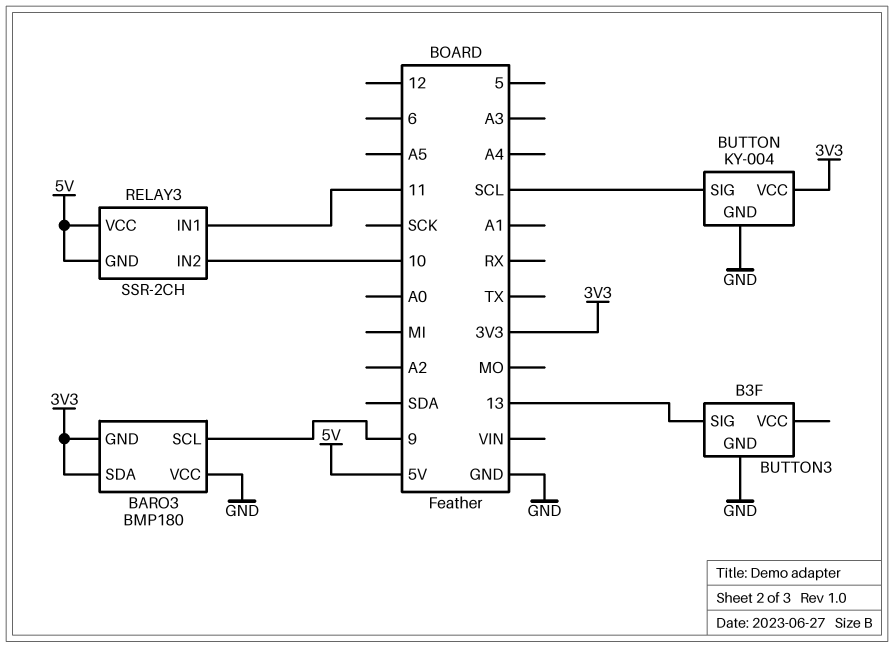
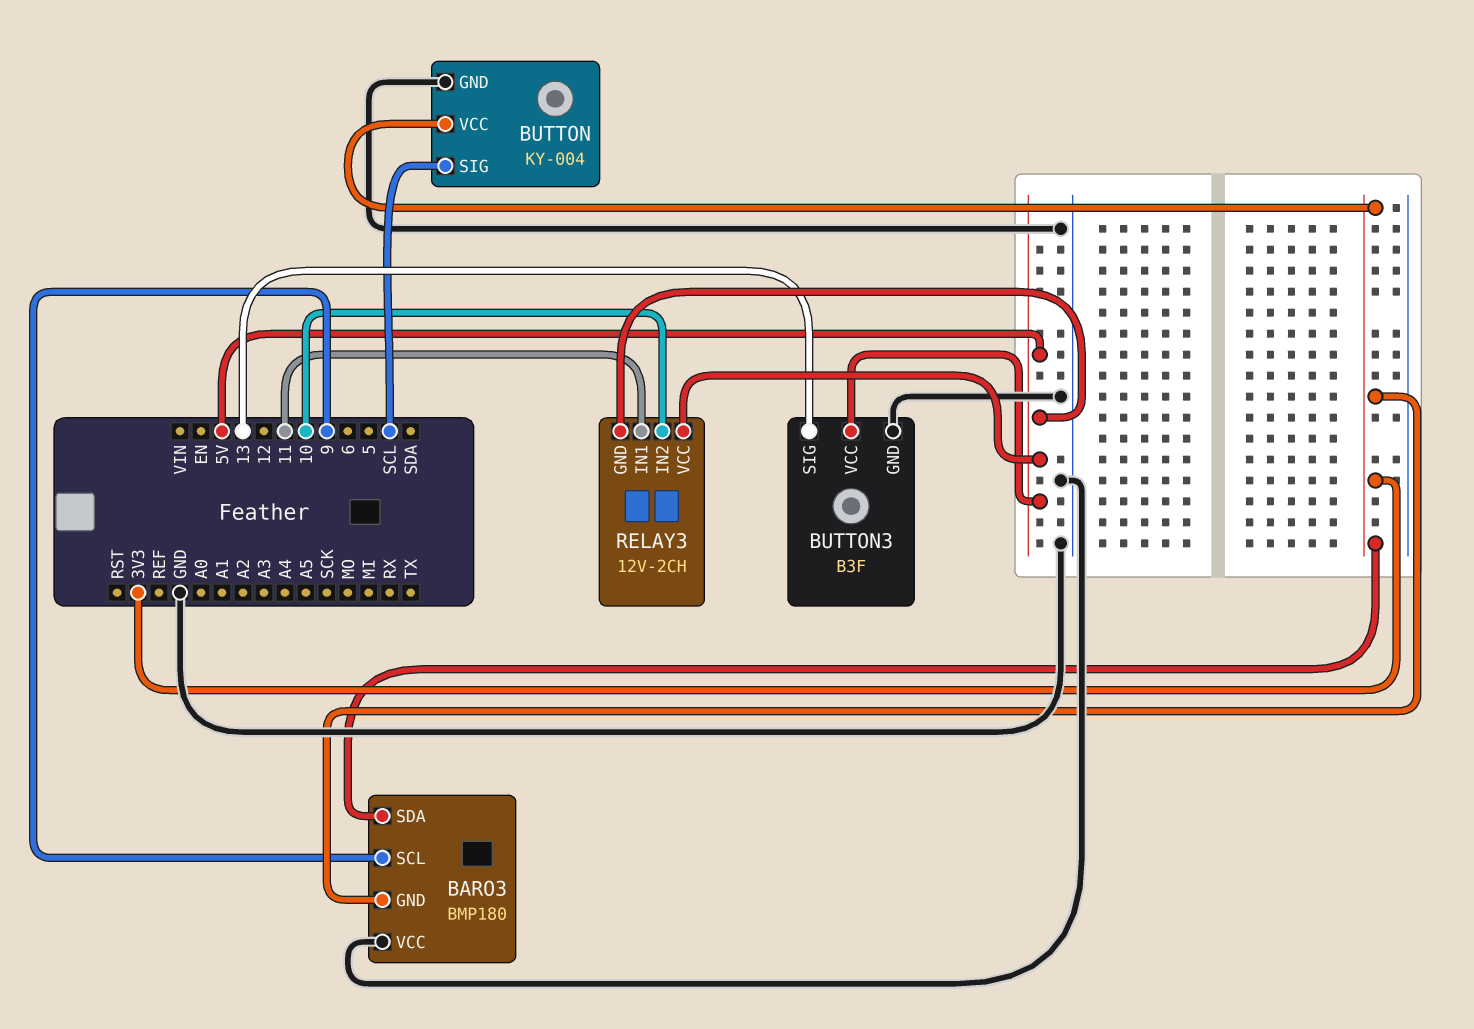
BUTTON3 pin VCC: none -> 5V
RELAY3: SSR-2CH -> 12V-2CH

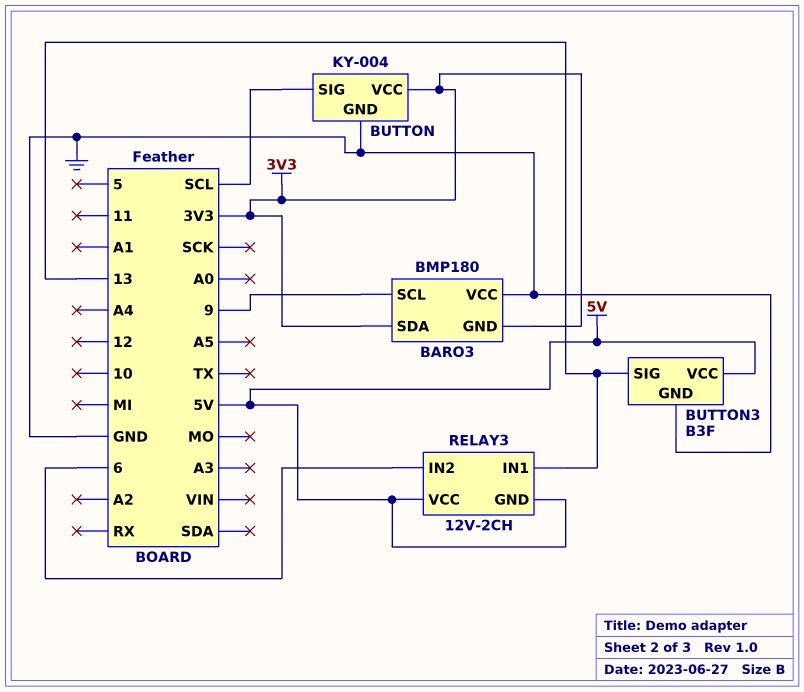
RELAY3 pin IN1: 11 -> 13
RELAY3 pin IN2: 10 -> 6

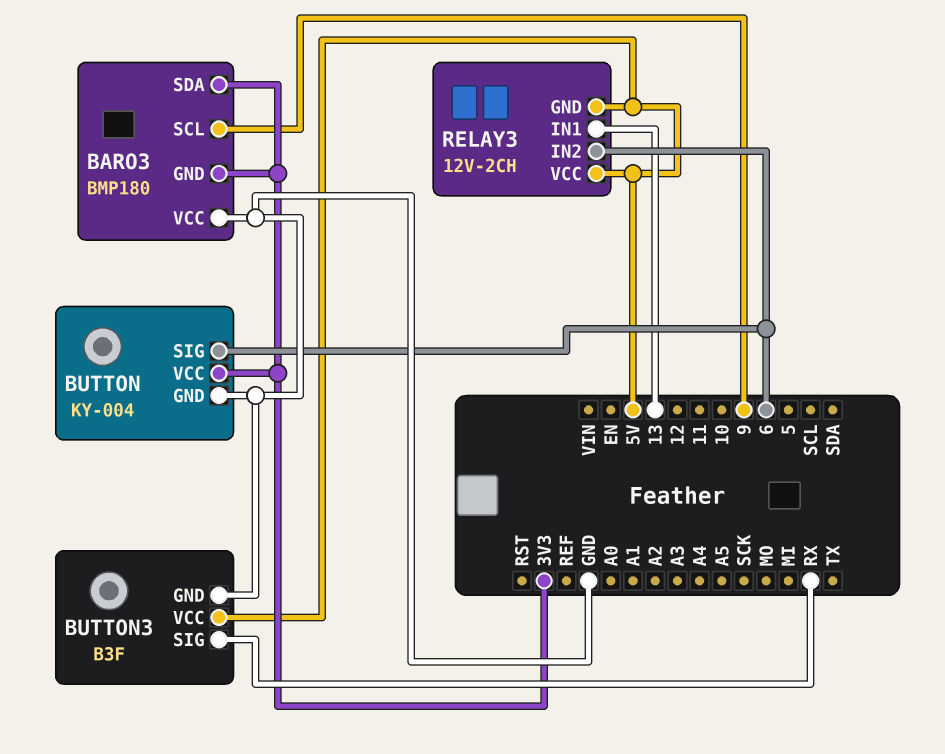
BUTTON pin SIG: SCL -> 6
BUTTON3 pin SIG: 13 -> RX

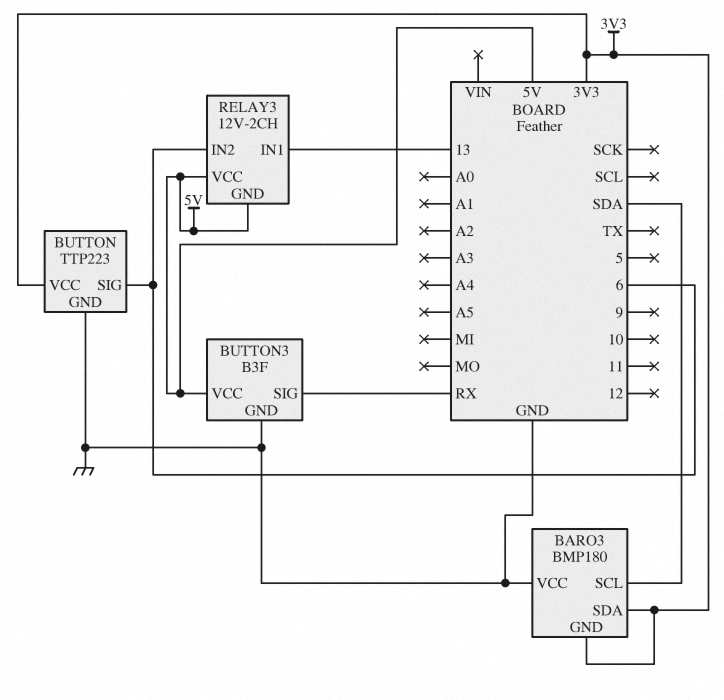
BARO3 pin SCL: 9 -> SDA
BUTTON: KY-004 -> TTP223

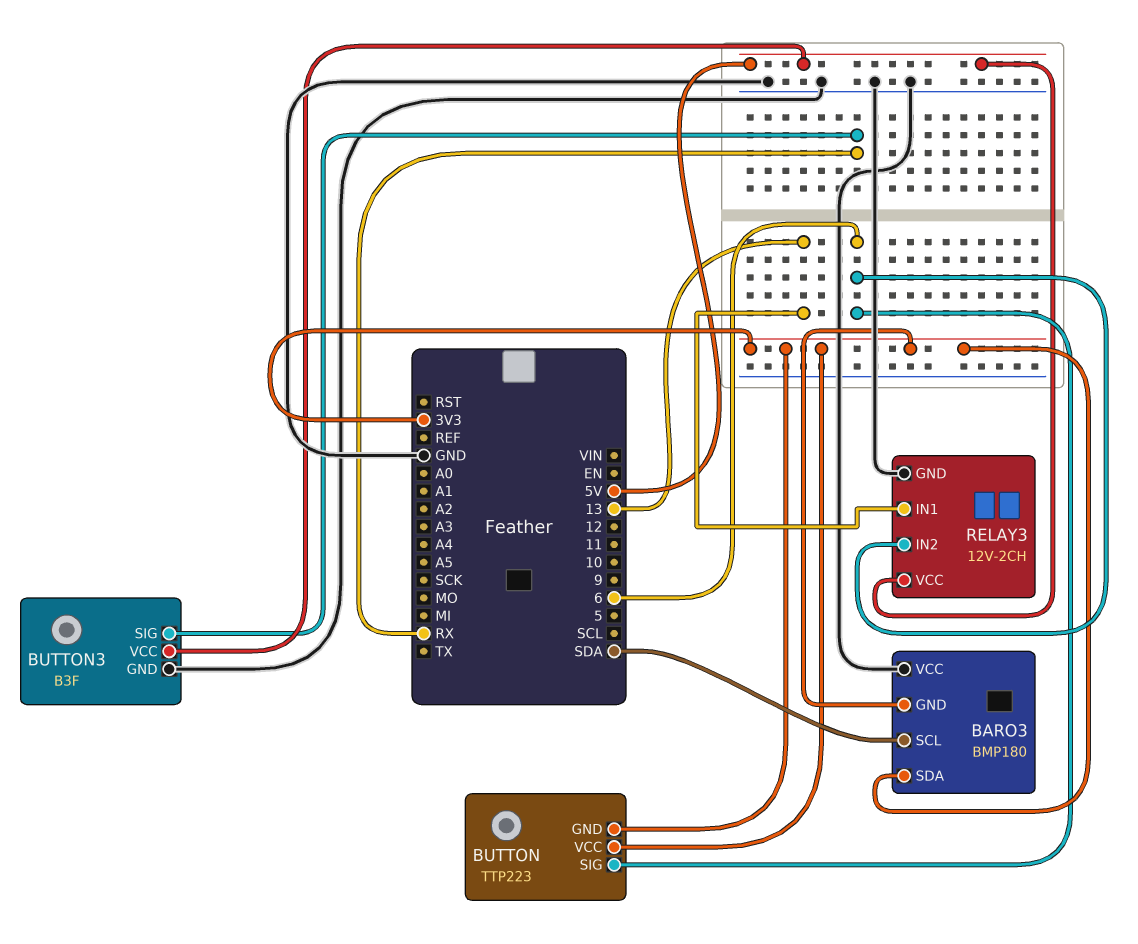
BUTTON pin GND: GND -> 3V3
RELAY3 pin GND: 5V -> GND

